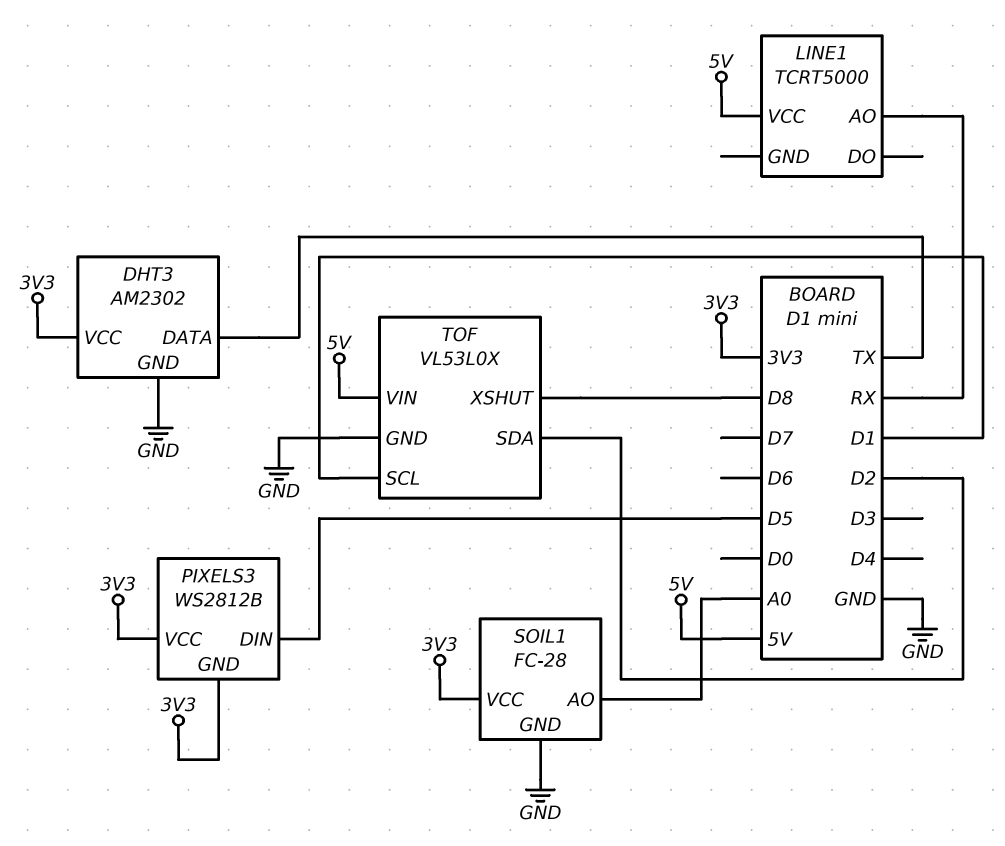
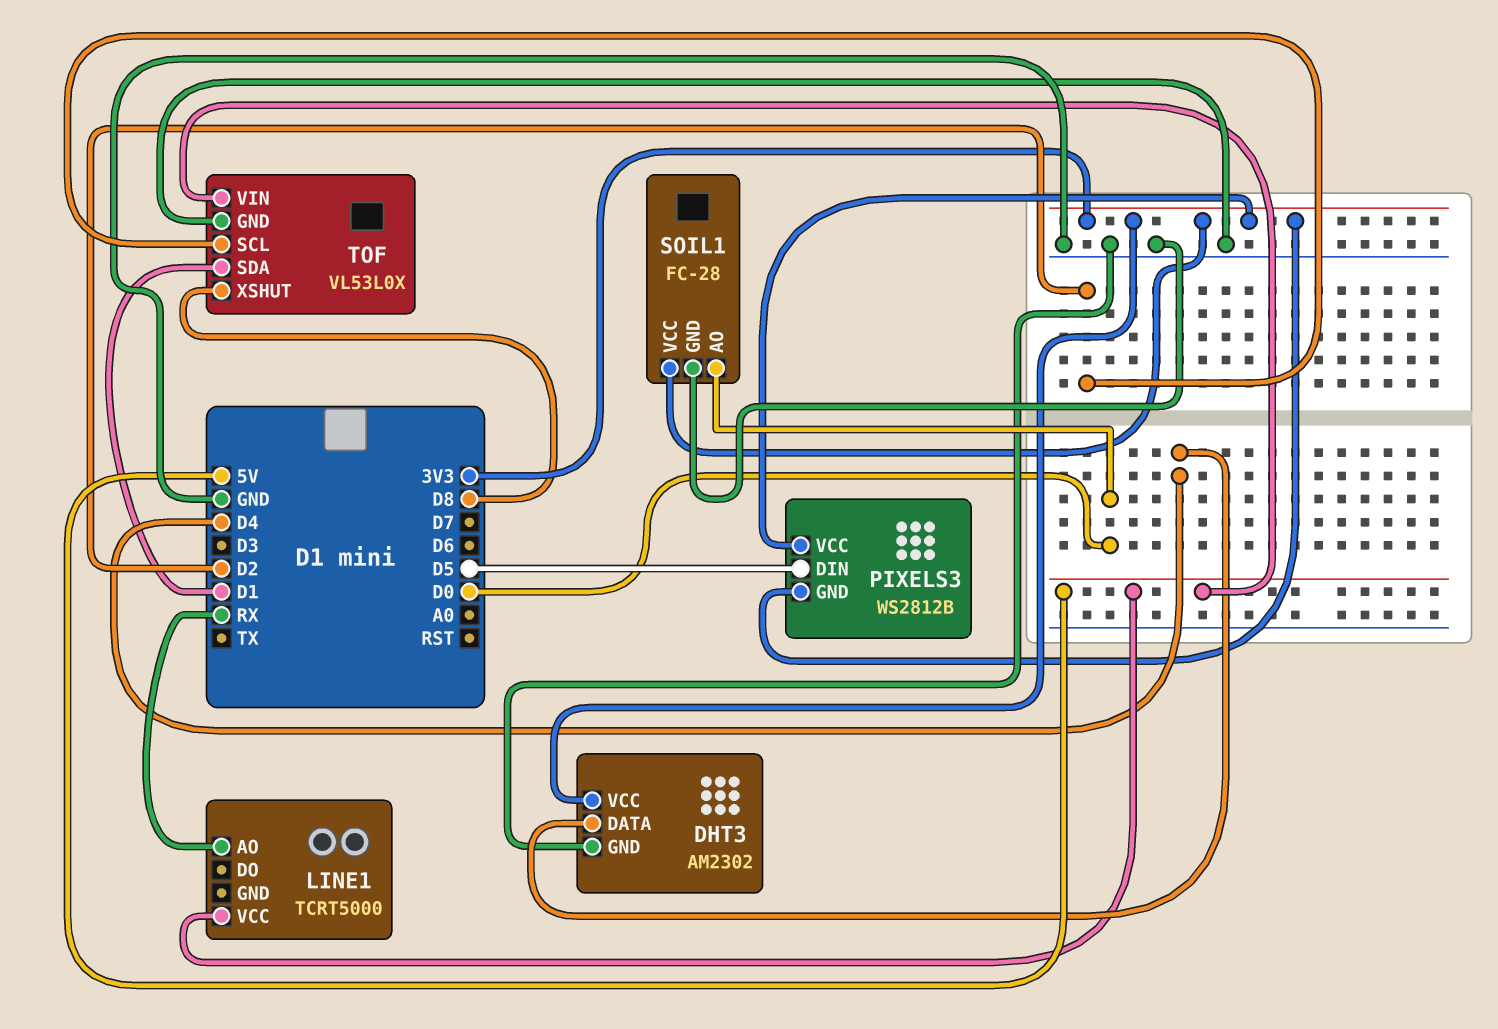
DHT3 pin DATA: TX -> D4
SOIL1 pin AO: A0 -> D0
TOF pin SCL: D1 -> D2
TOF pin SDA: D2 -> D1

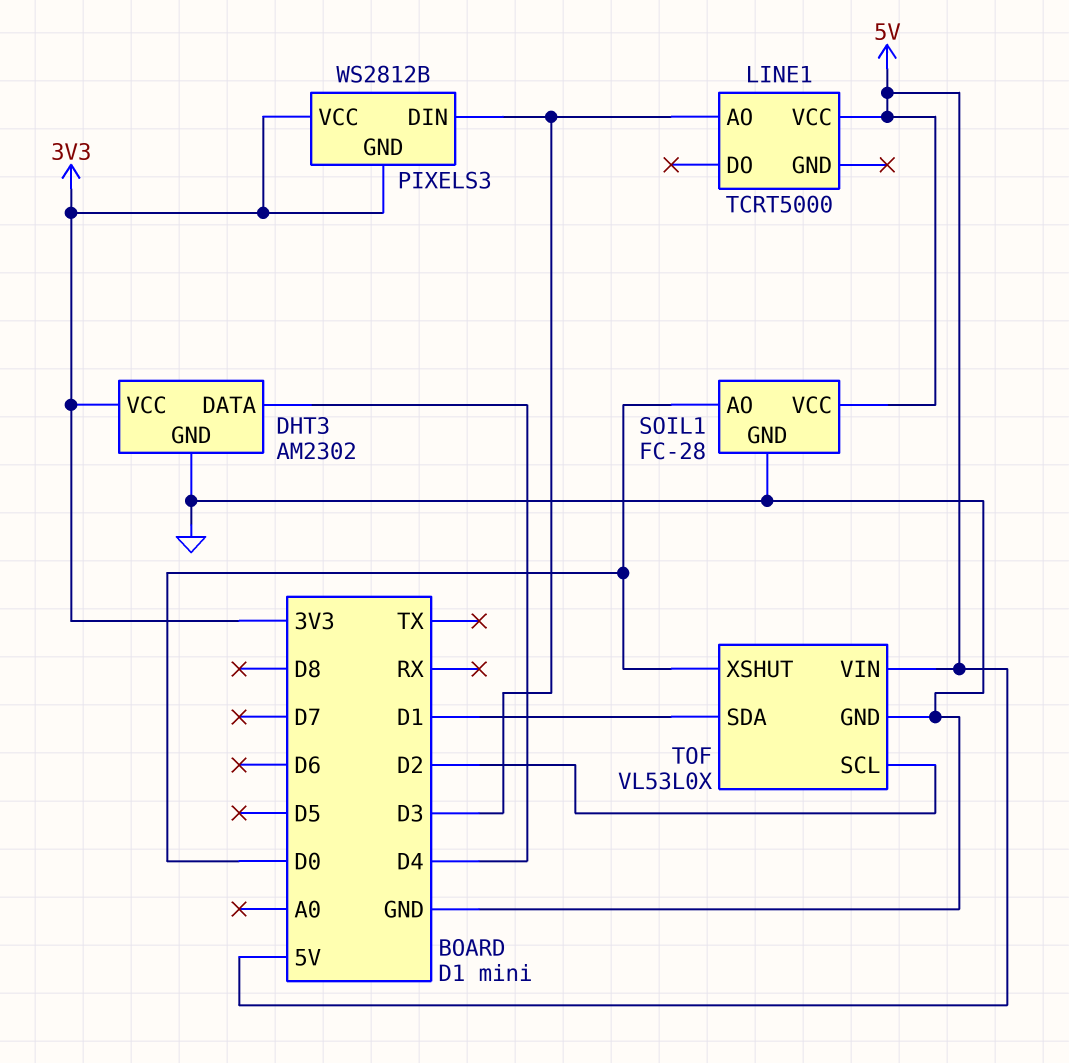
LINE1 pin AO: RX -> D3
PIXELS3 pin DIN: D5 -> D3
SOIL1 pin VCC: 3V3 -> 5V
TOF pin XSHUT: D8 -> D0

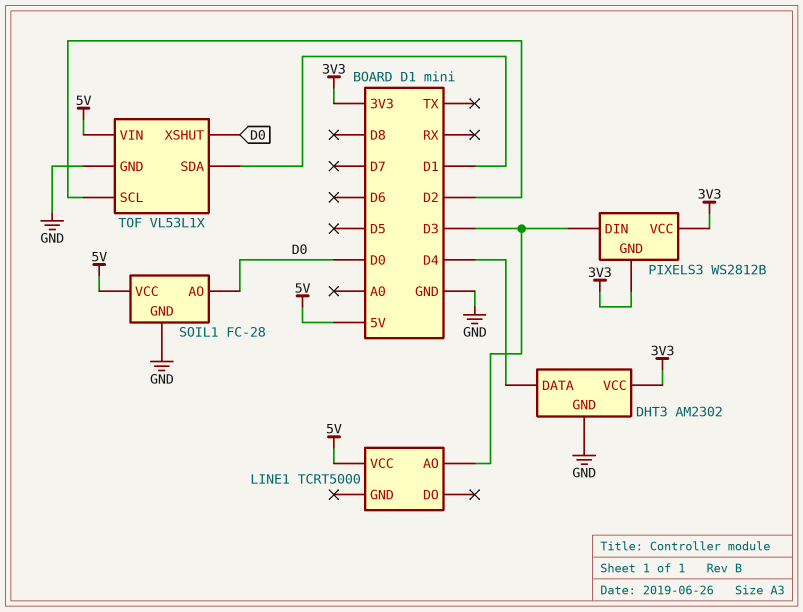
TOF: VL53L0X -> VL53L1X

